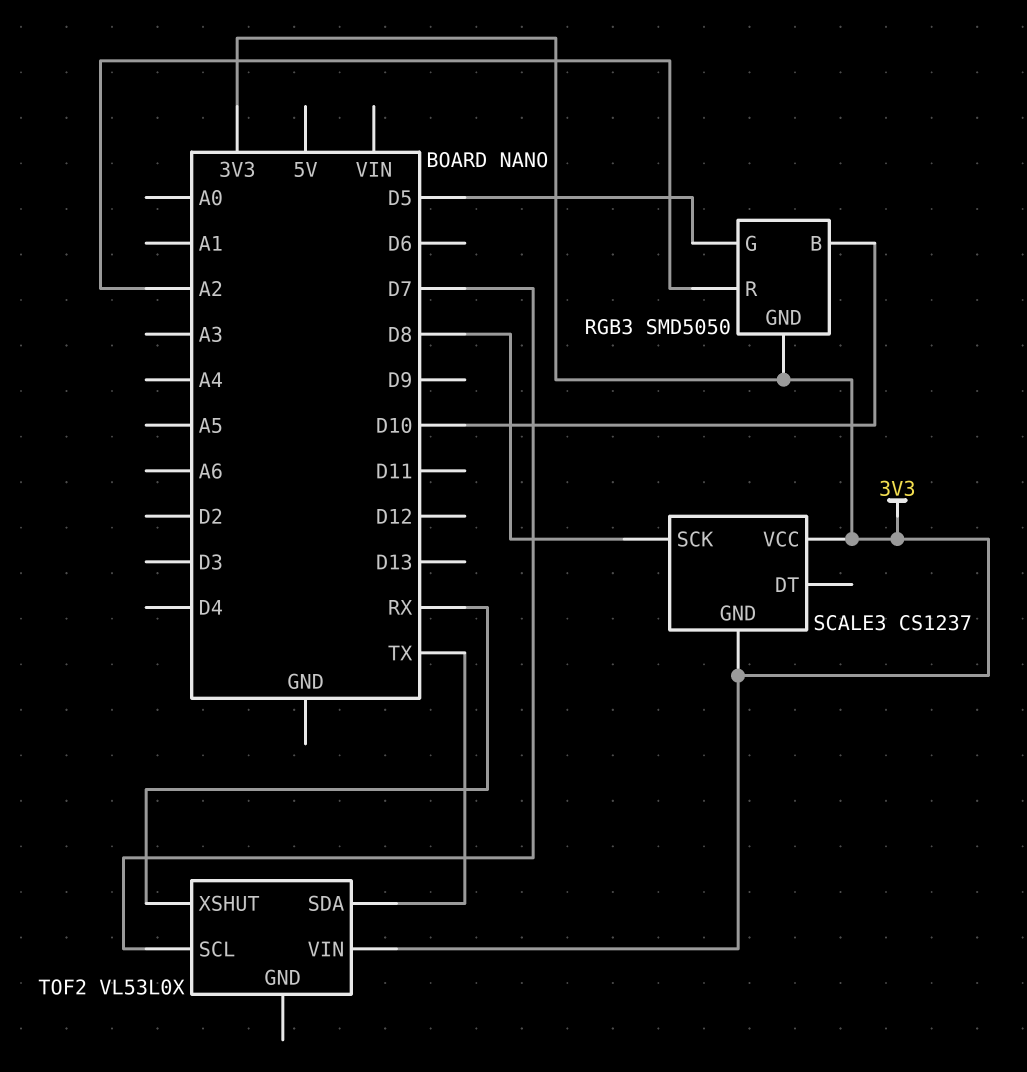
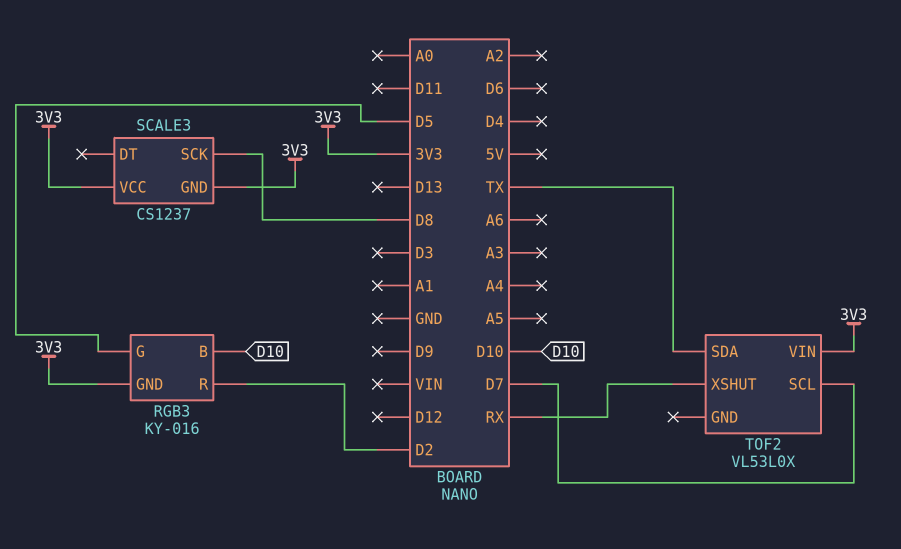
RGB3: SMD5050 -> KY-016
RGB3 pin R: A2 -> D2

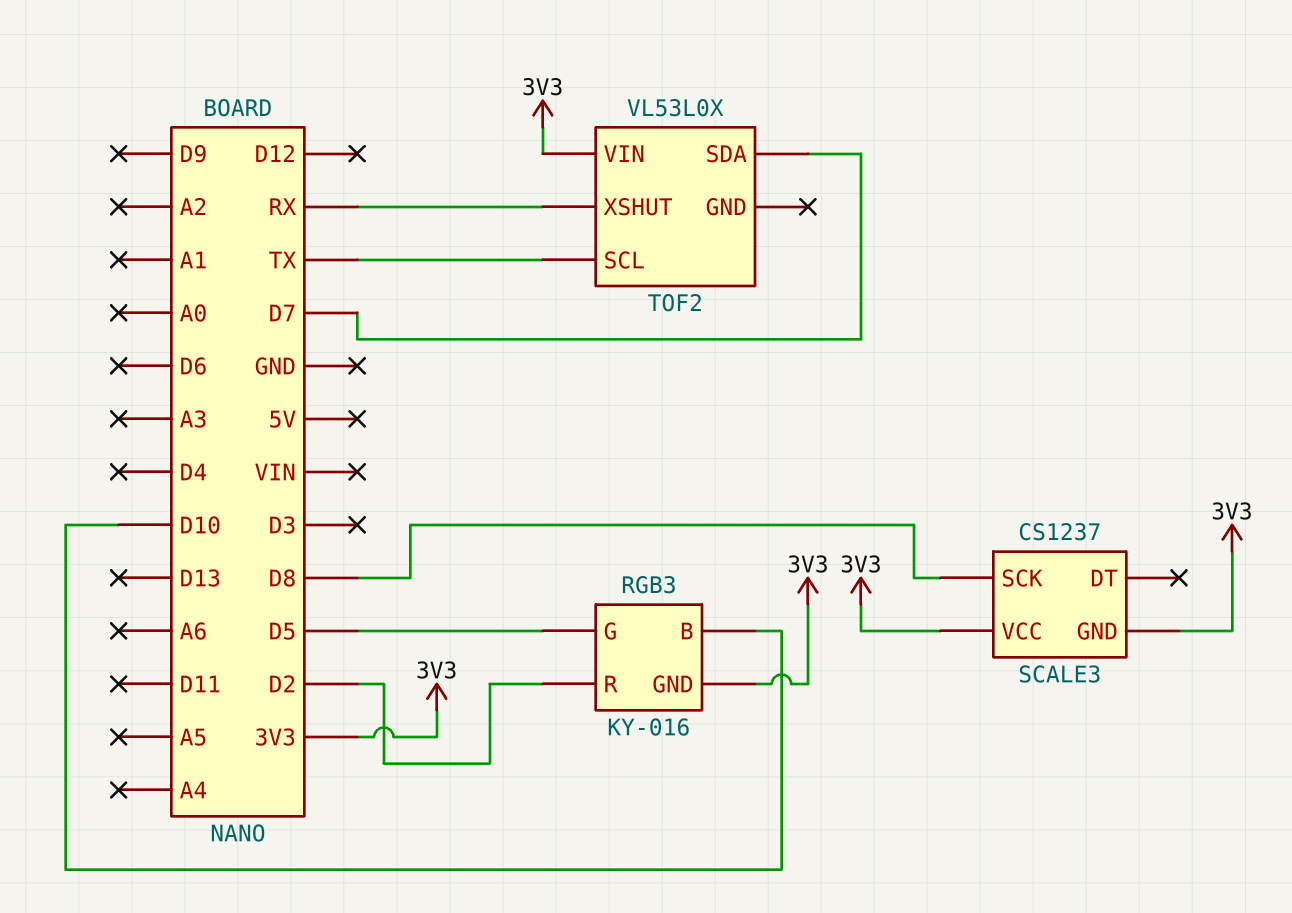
TOF2 pin SCL: D7 -> TX
TOF2 pin SDA: TX -> D7

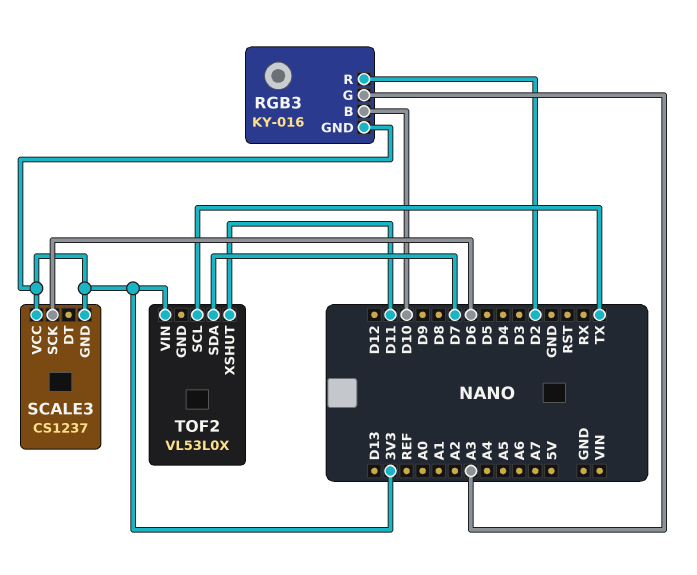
RGB3 pin G: D5 -> A3
SCALE3 pin SCK: D8 -> D6
TOF2 pin XSHUT: RX -> D11

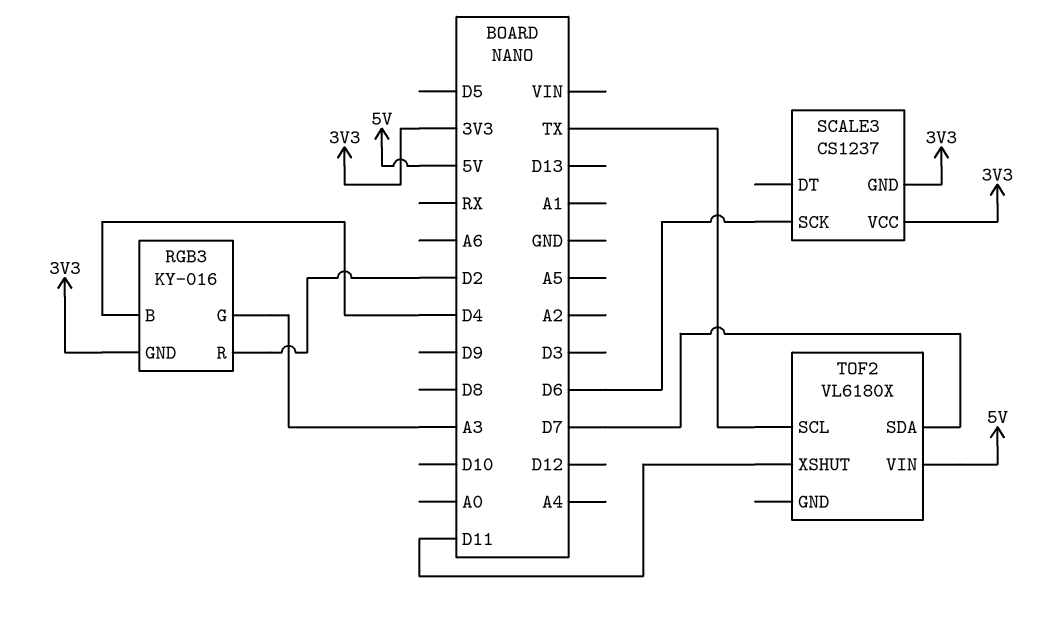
RGB3 pin B: D10 -> D4
TOF2: VL53L0X -> VL6180X
TOF2 pin VIN: 3V3 -> 5V

